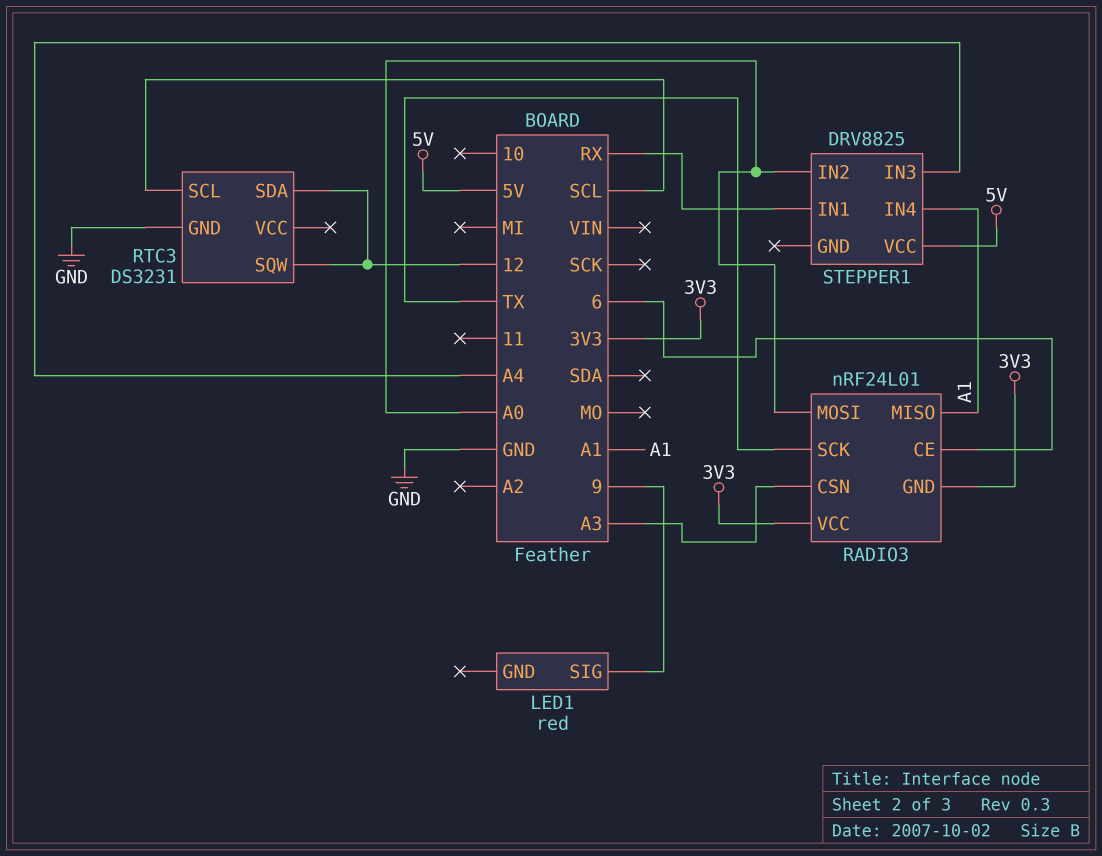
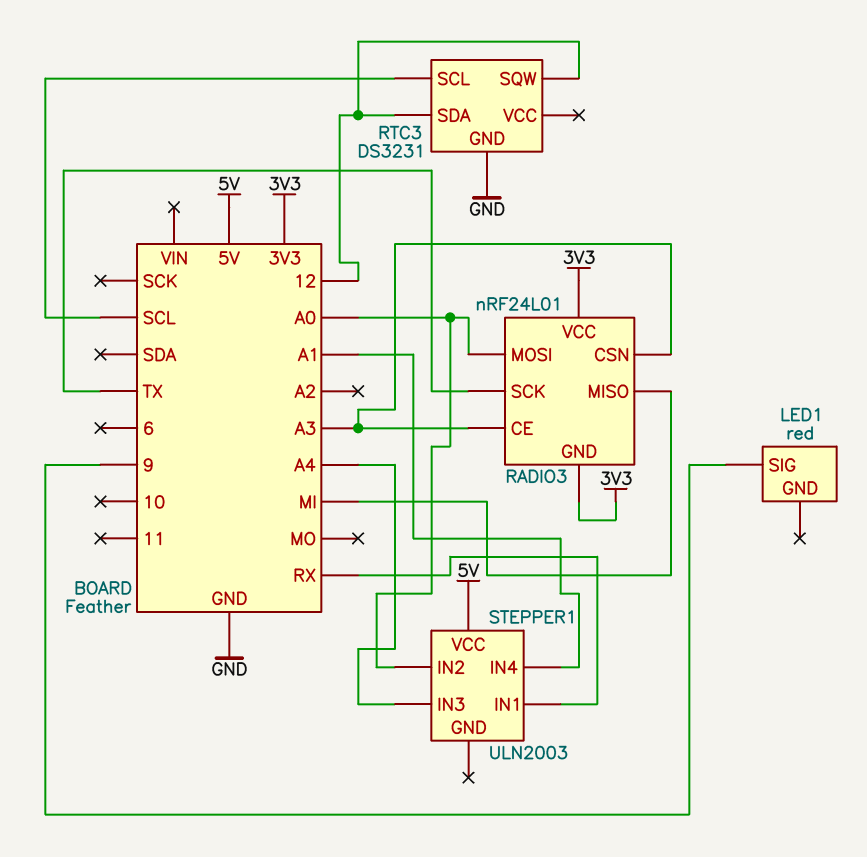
RADIO3 pin CE: 6 -> A3
RADIO3 pin MISO: A1 -> MI
STEPPER1: DRV8825 -> ULN2003

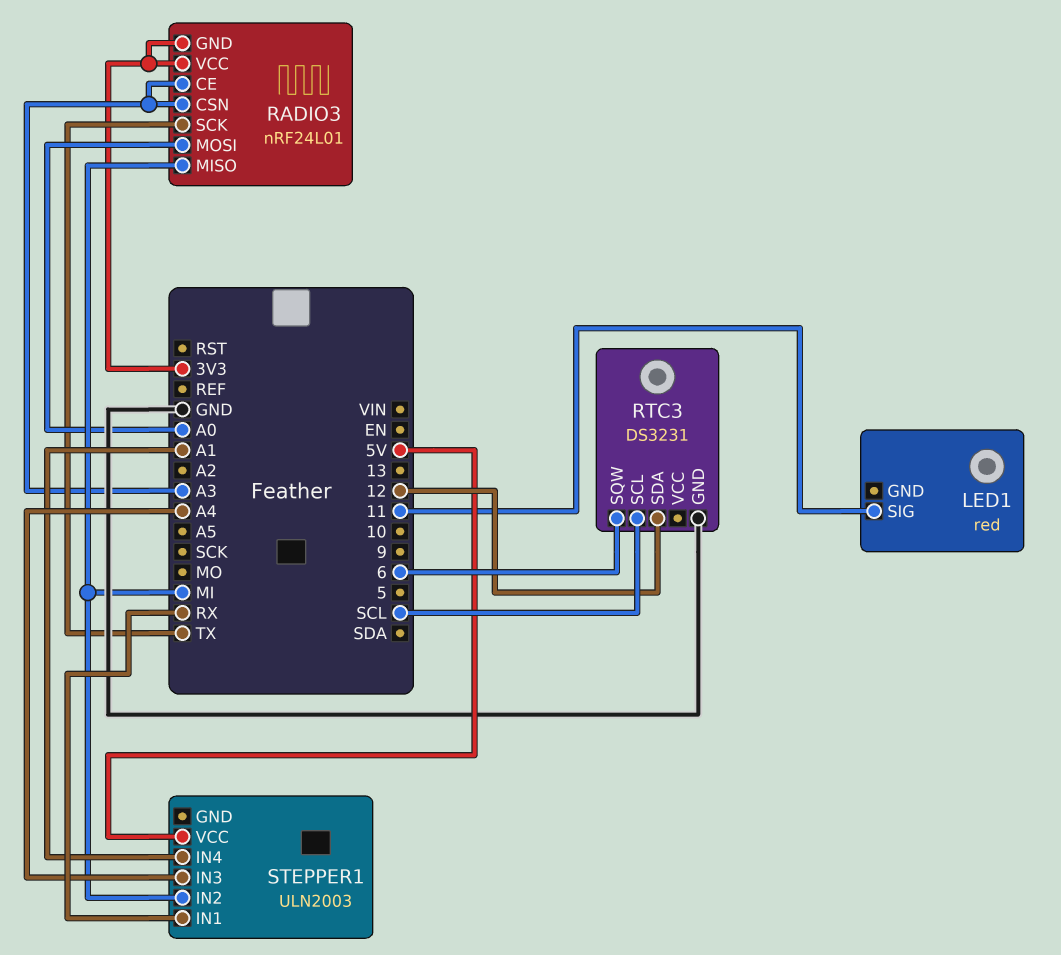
LED1 pin SIG: 9 -> 11
RTC3 pin SQW: 12 -> 6
STEPPER1 pin IN2: A0 -> MI

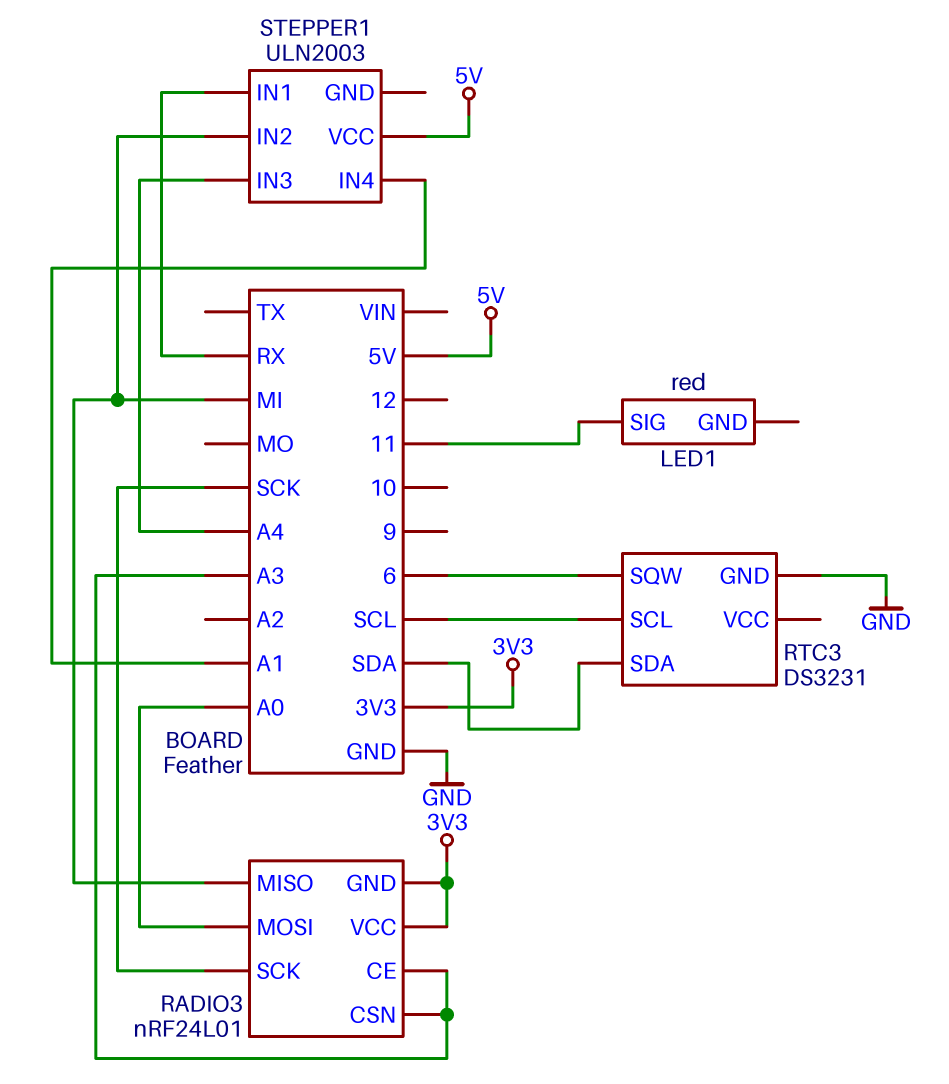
RADIO3 pin SCK: TX -> SCK
RTC3 pin SDA: 12 -> SDA

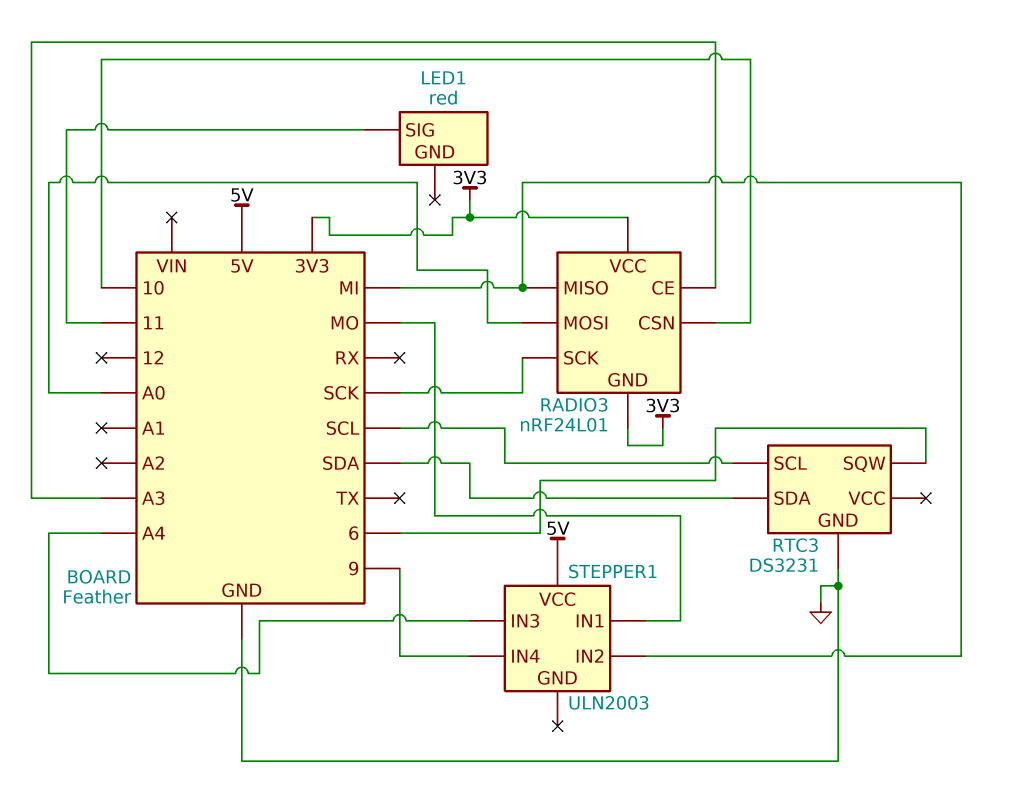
RADIO3 pin CSN: A3 -> 10
STEPPER1 pin IN1: RX -> MO
STEPPER1 pin IN4: A1 -> 9

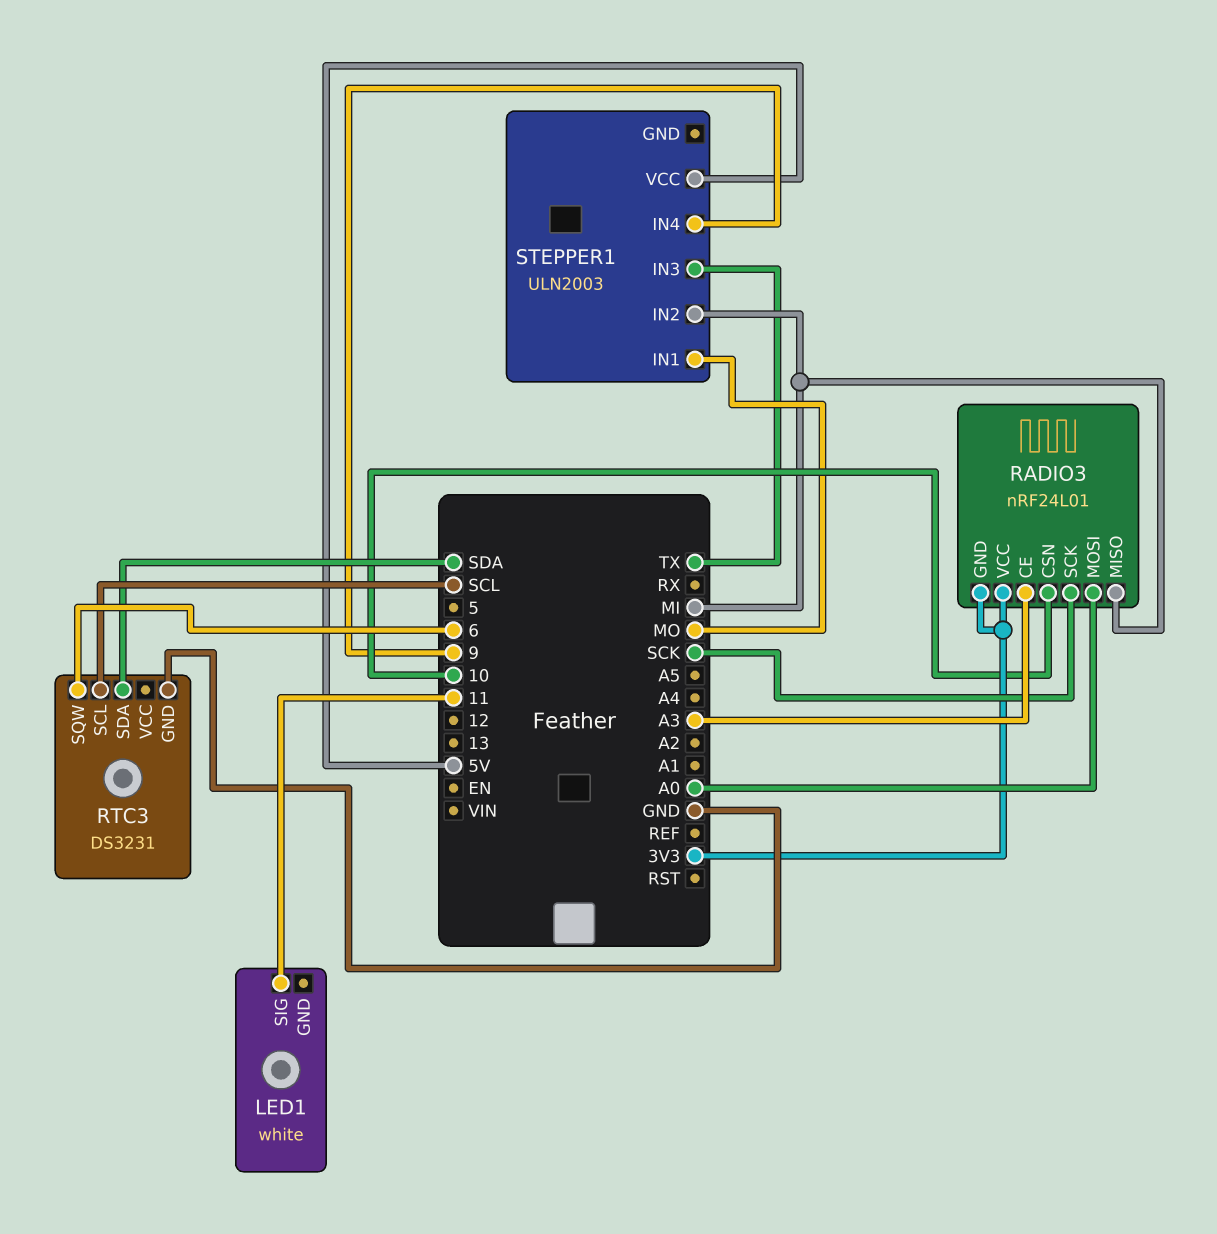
LED1: red -> white
STEPPER1 pin IN3: A4 -> TX

